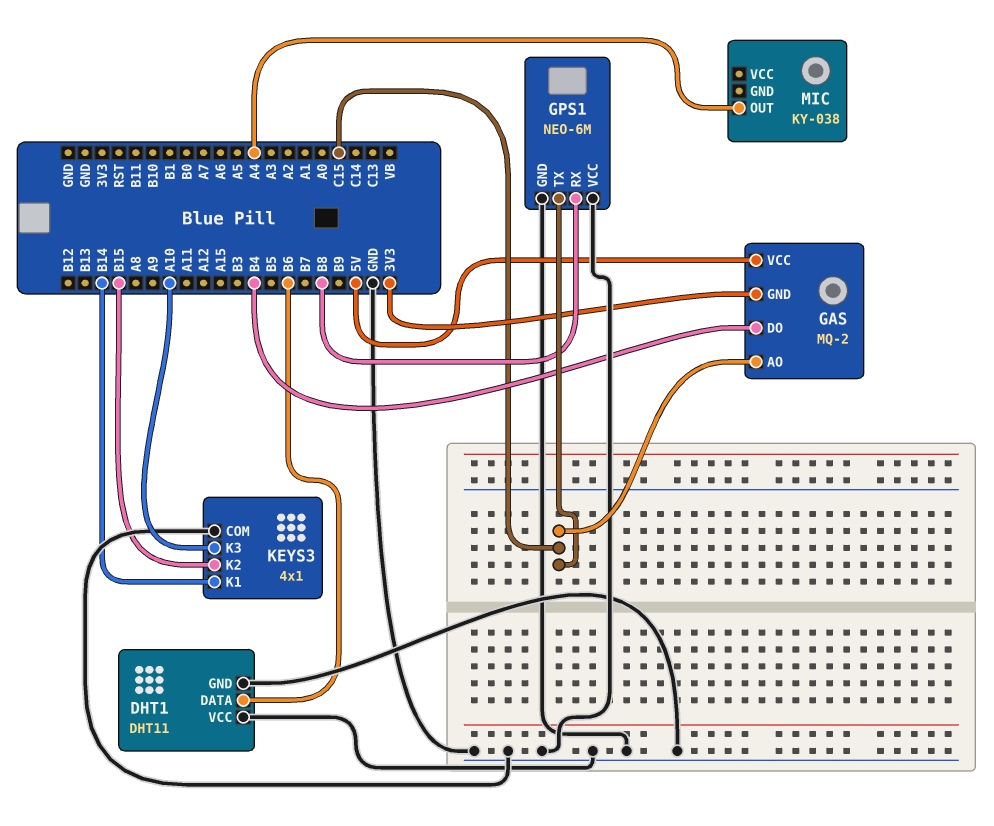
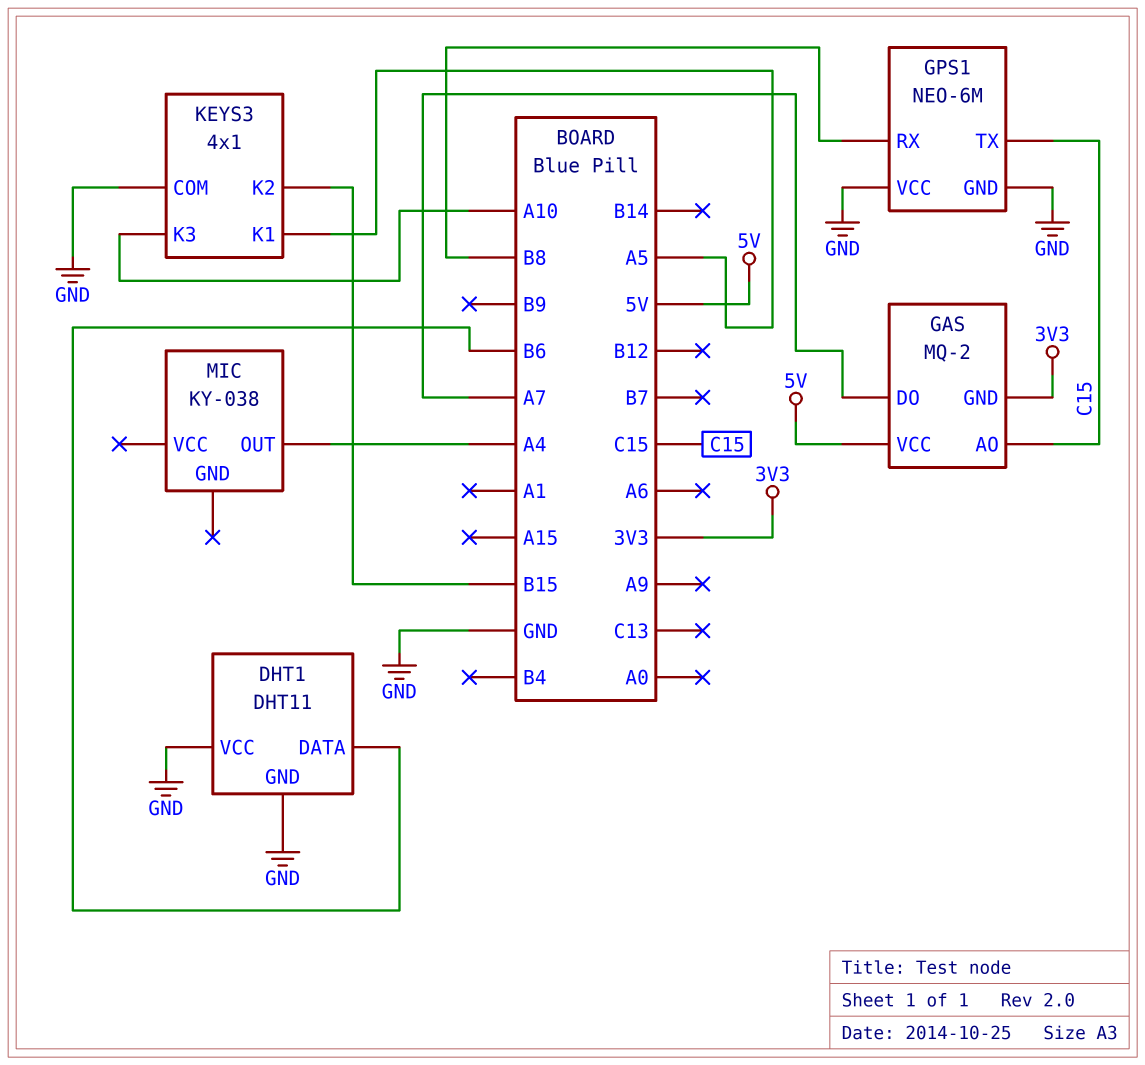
GAS pin DO: B4 -> A7
KEYS3 pin K1: B14 -> A5

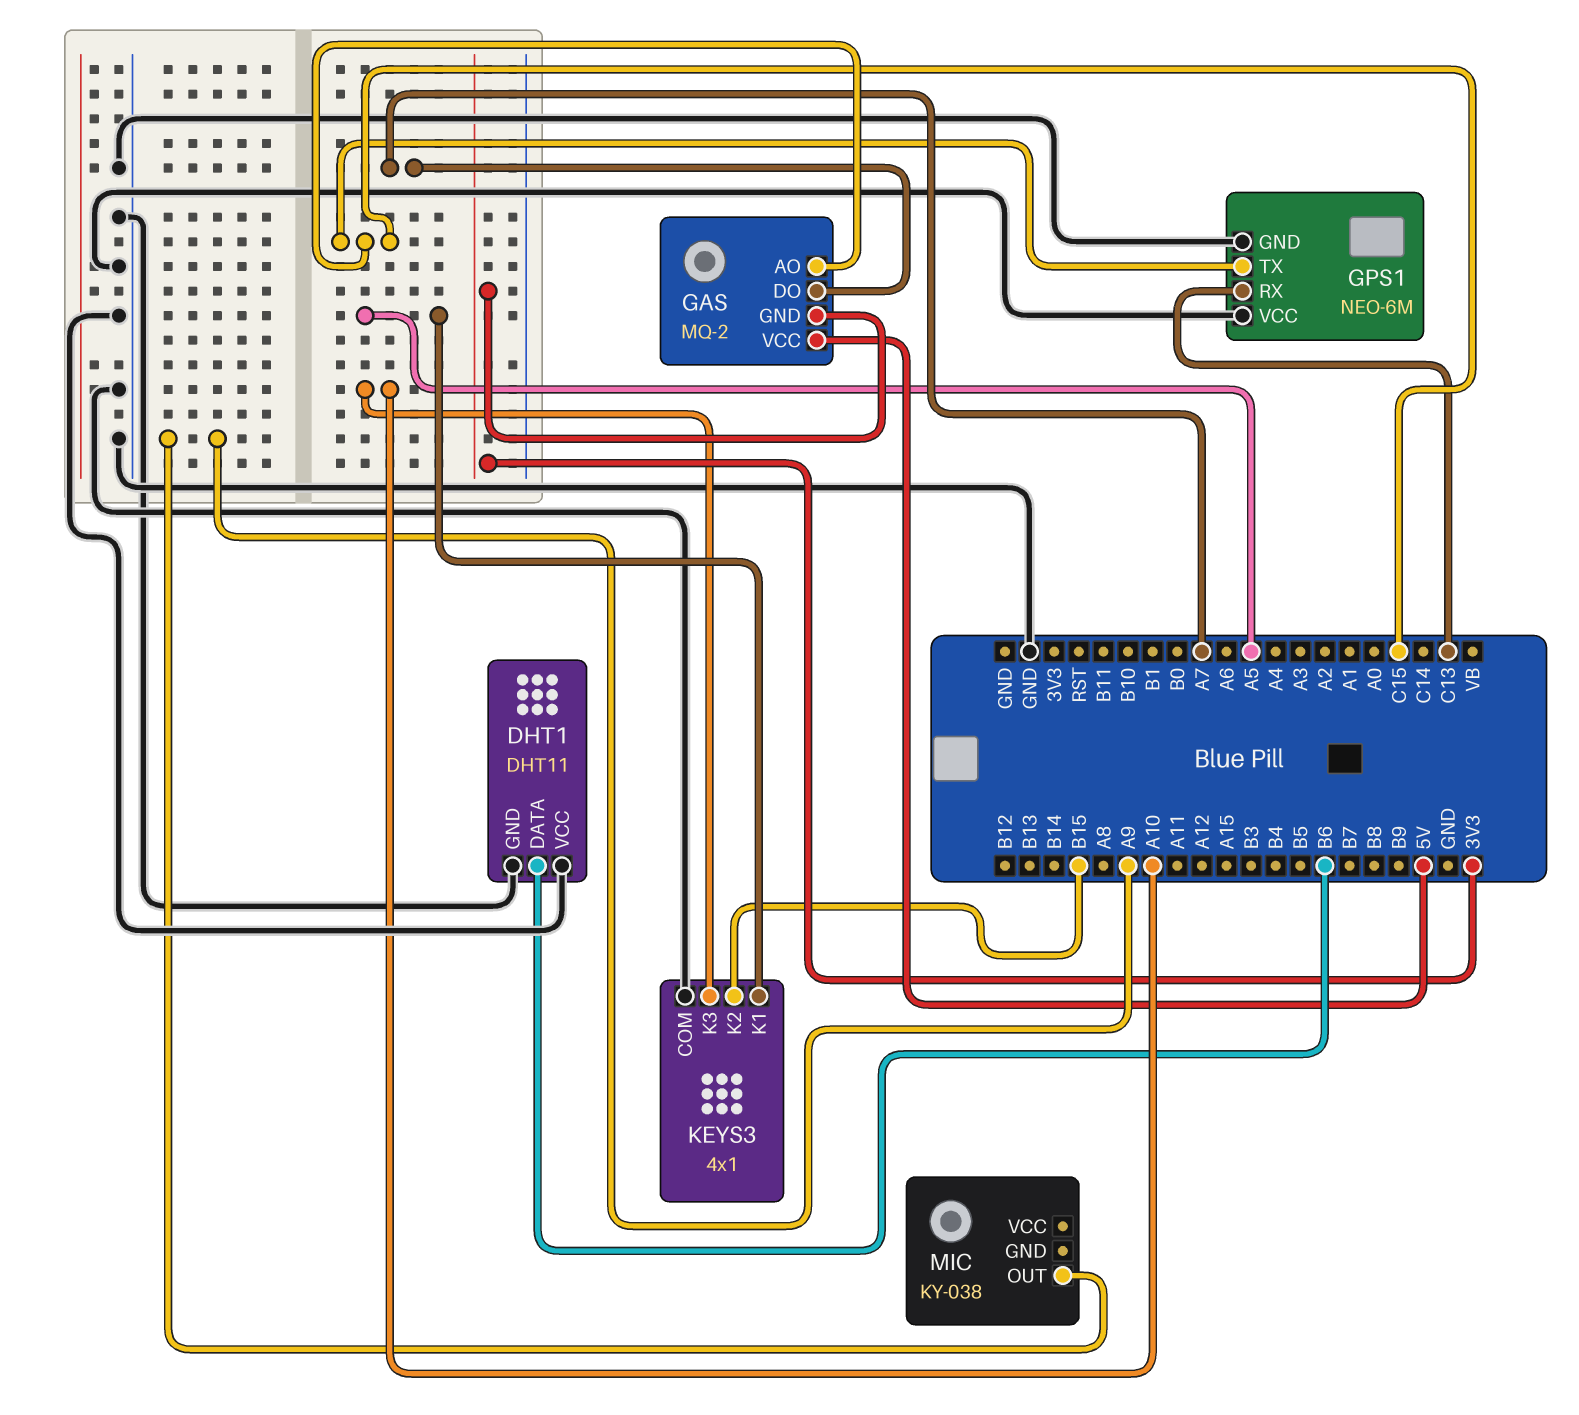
GPS1 pin RX: B8 -> C13
MIC pin OUT: A4 -> A9

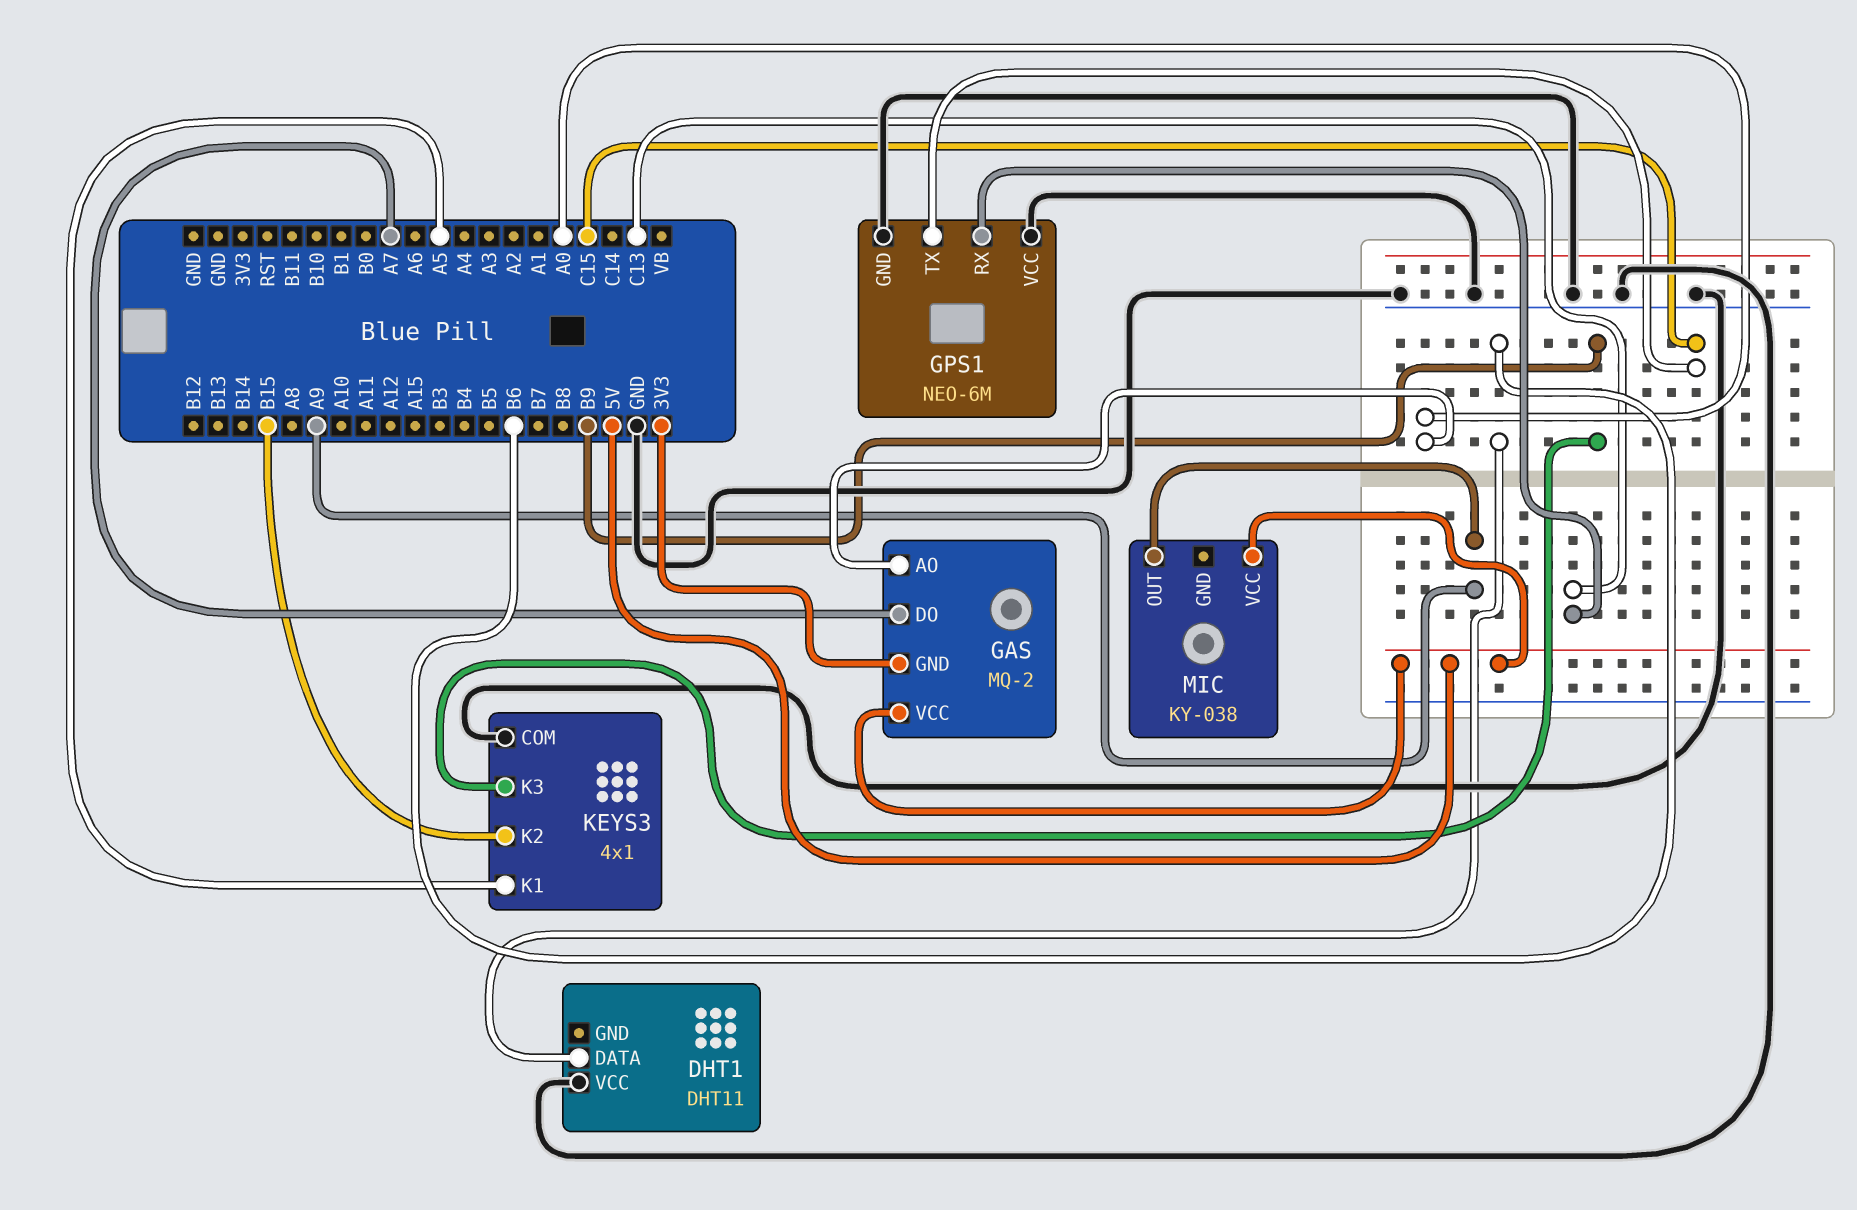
DHT1 pin GND: GND -> none
GAS pin AO: C15 -> A0
KEYS3 pin K3: A10 -> B9
MIC pin VCC: none -> 5V

